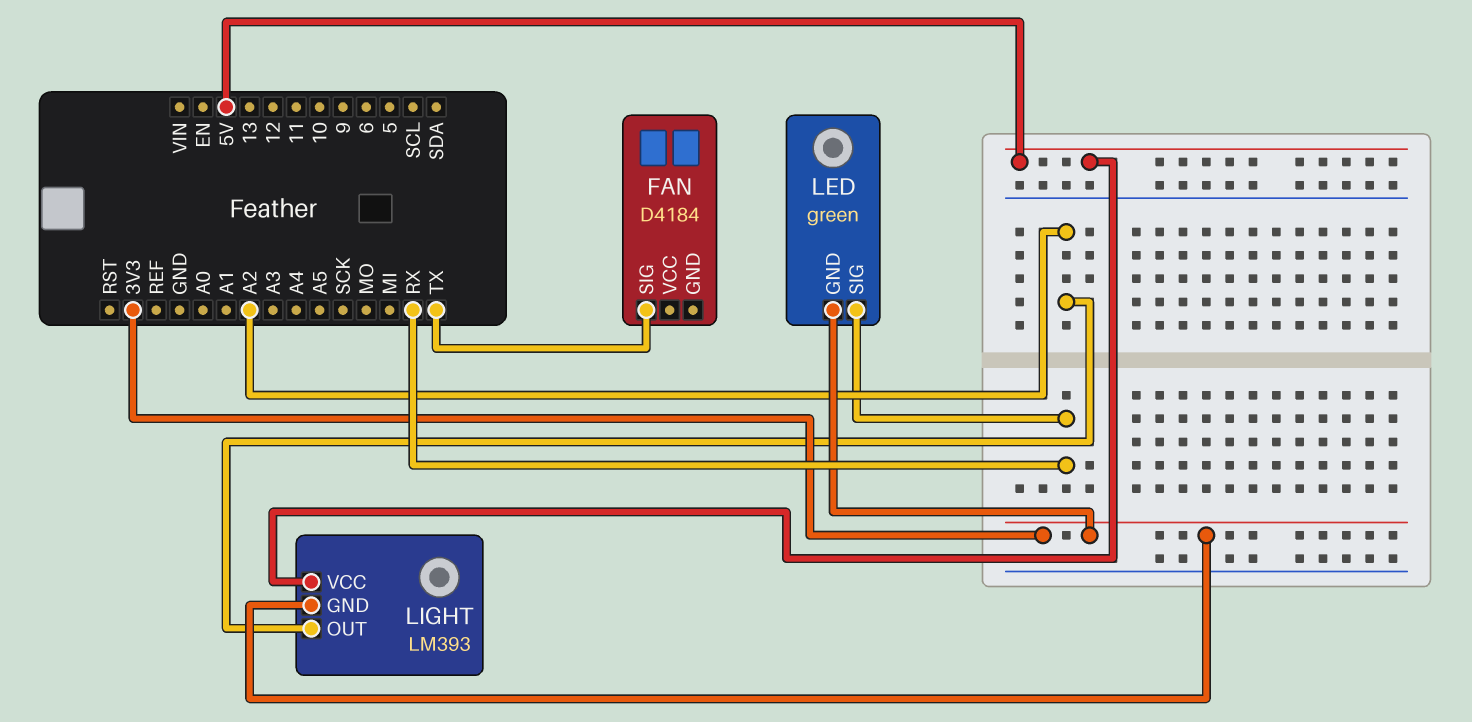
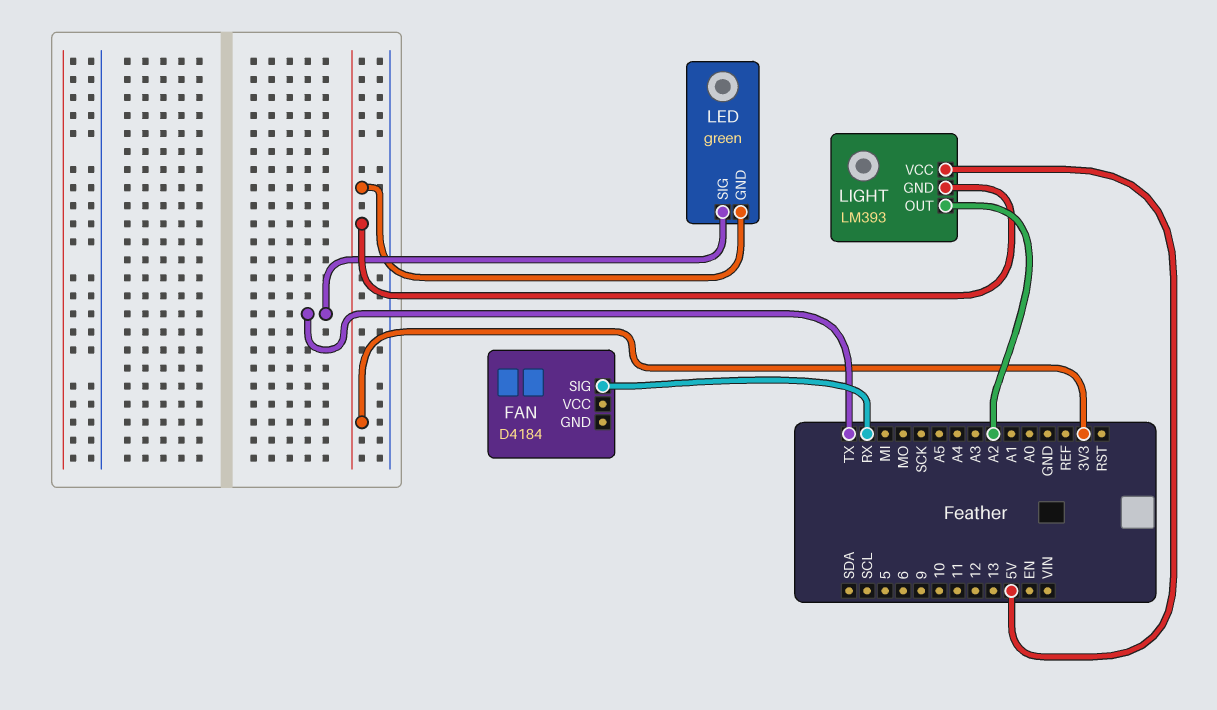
FAN pin SIG: TX -> RX
LED pin SIG: RX -> TX

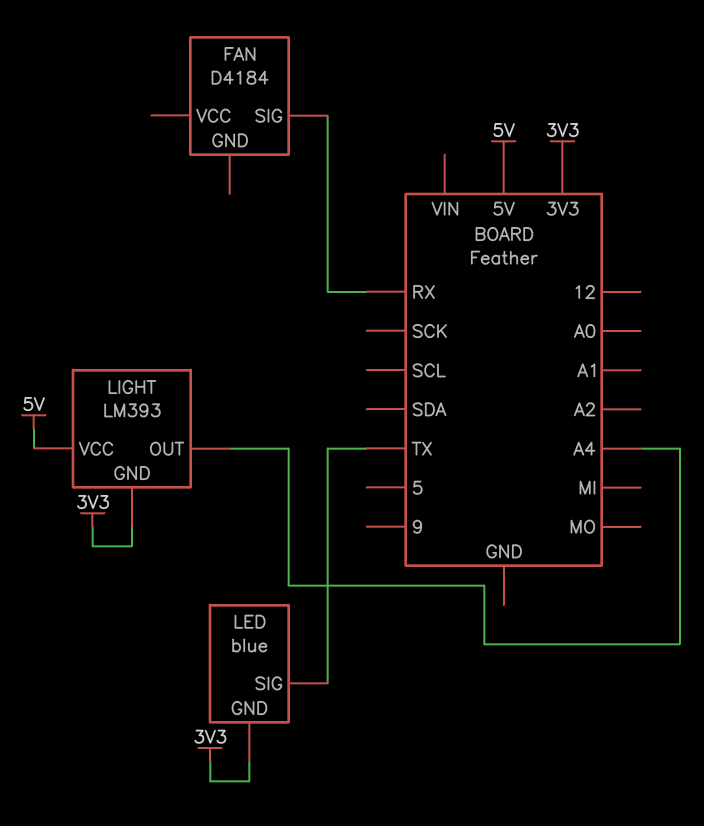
LED: green -> blue
LIGHT pin OUT: A2 -> A4

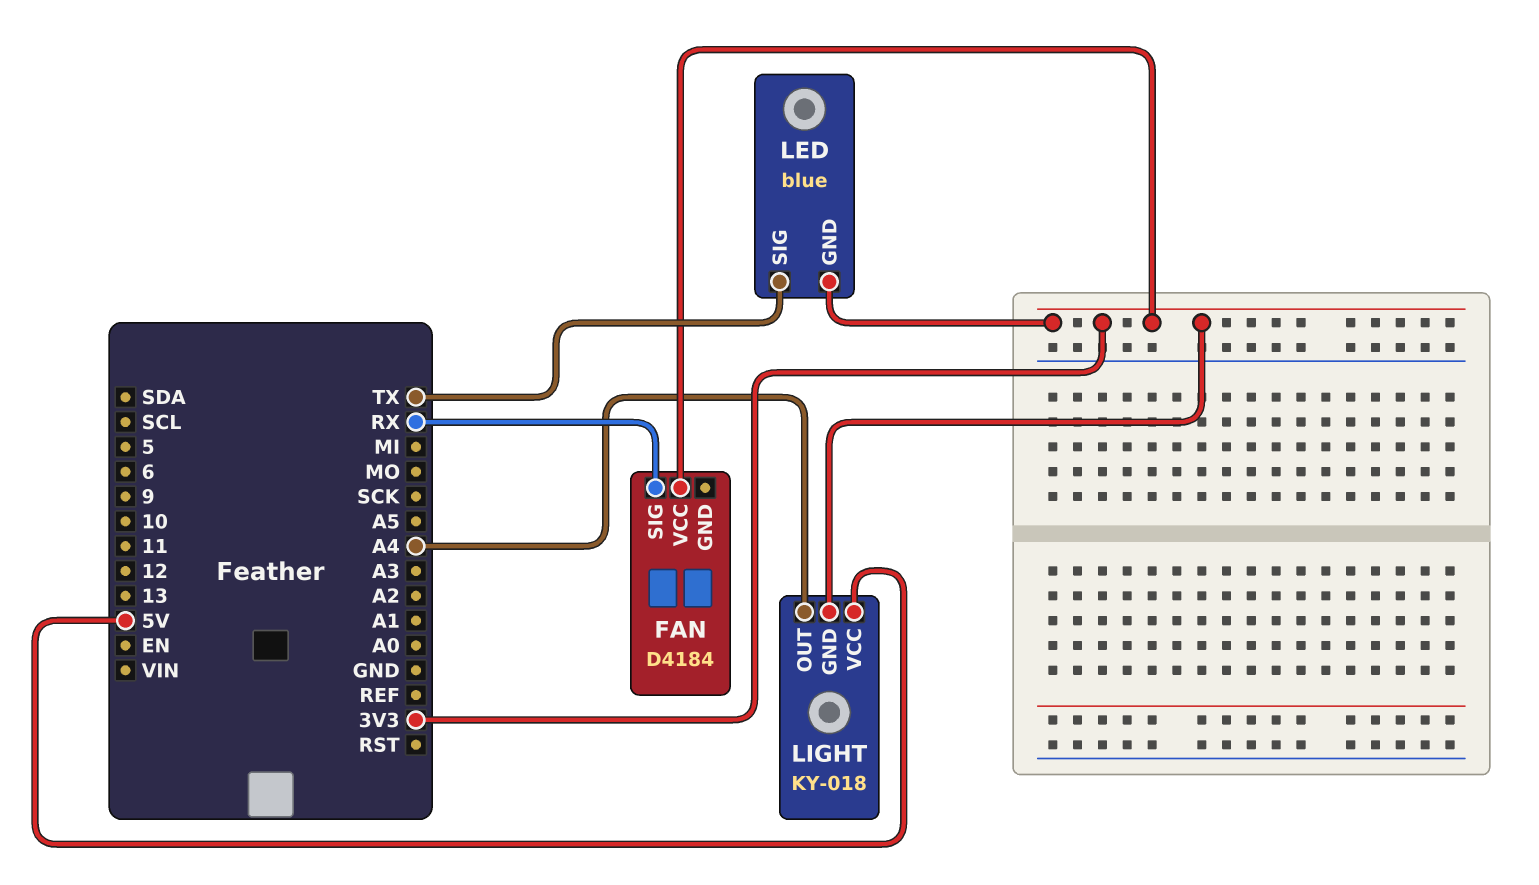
FAN pin VCC: none -> 3V3
LIGHT: LM393 -> KY-018

